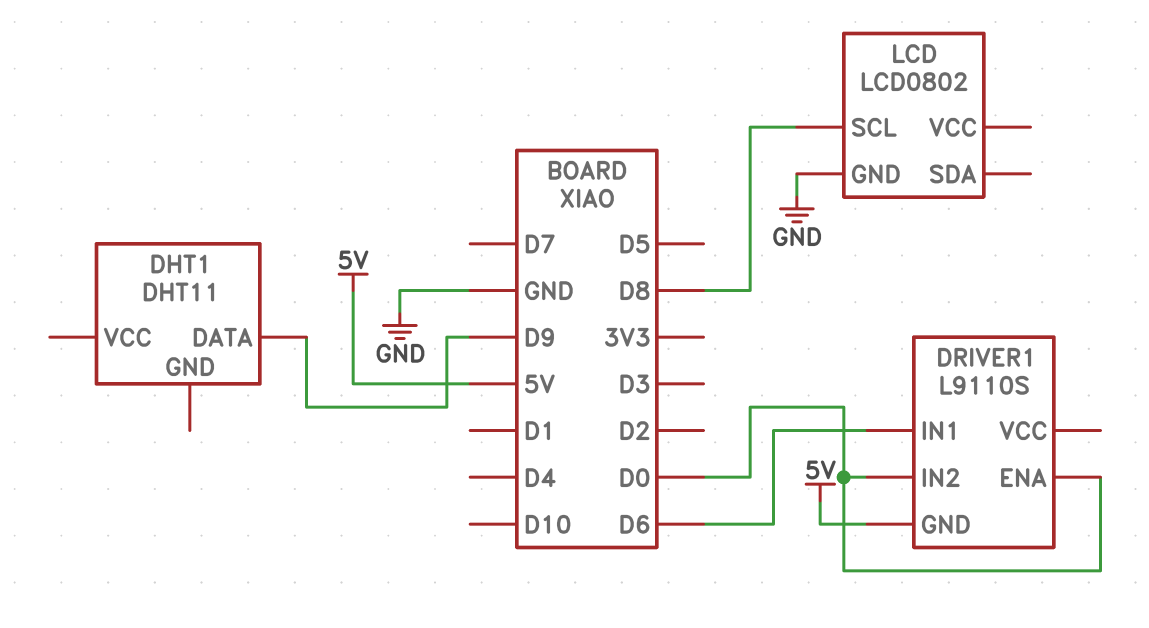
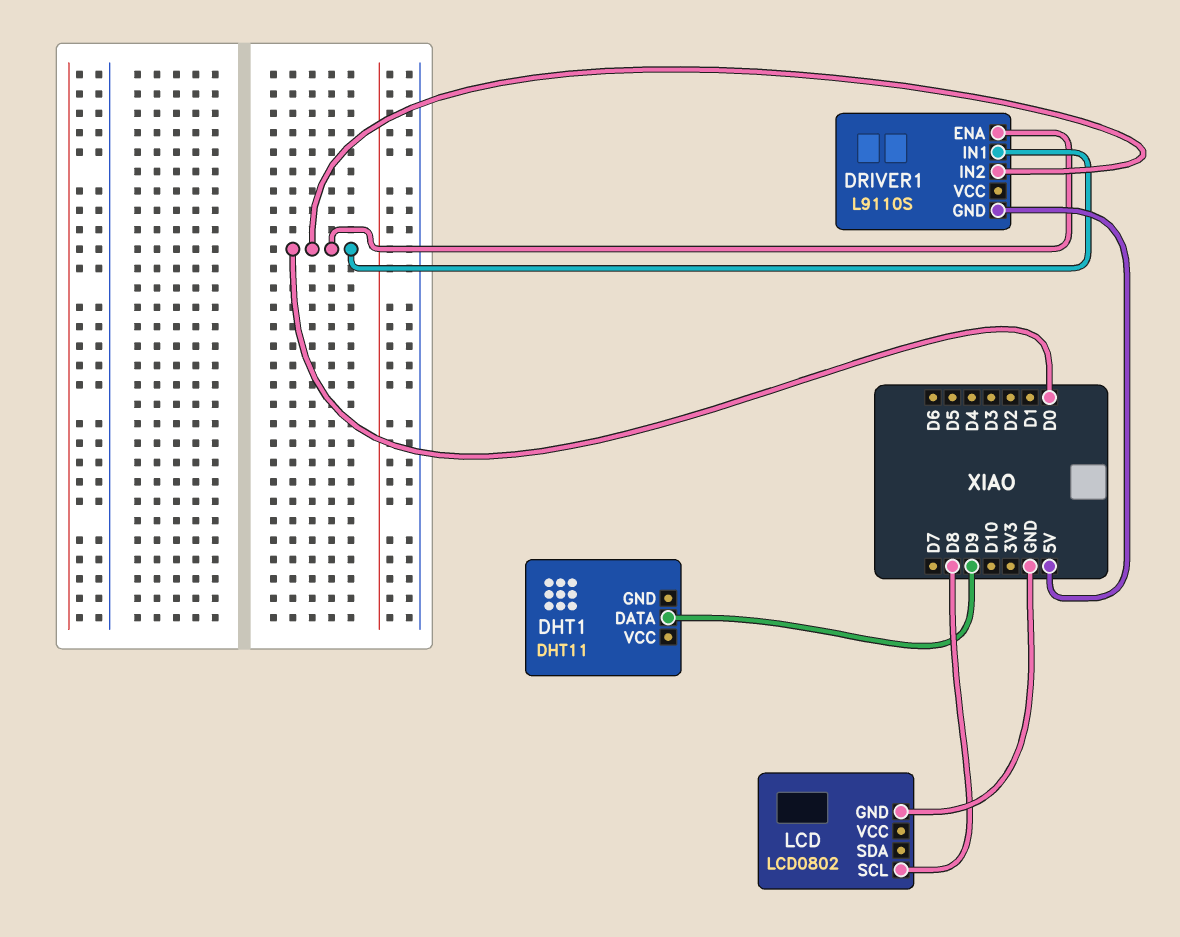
DRIVER1 pin IN1: D6 -> D0

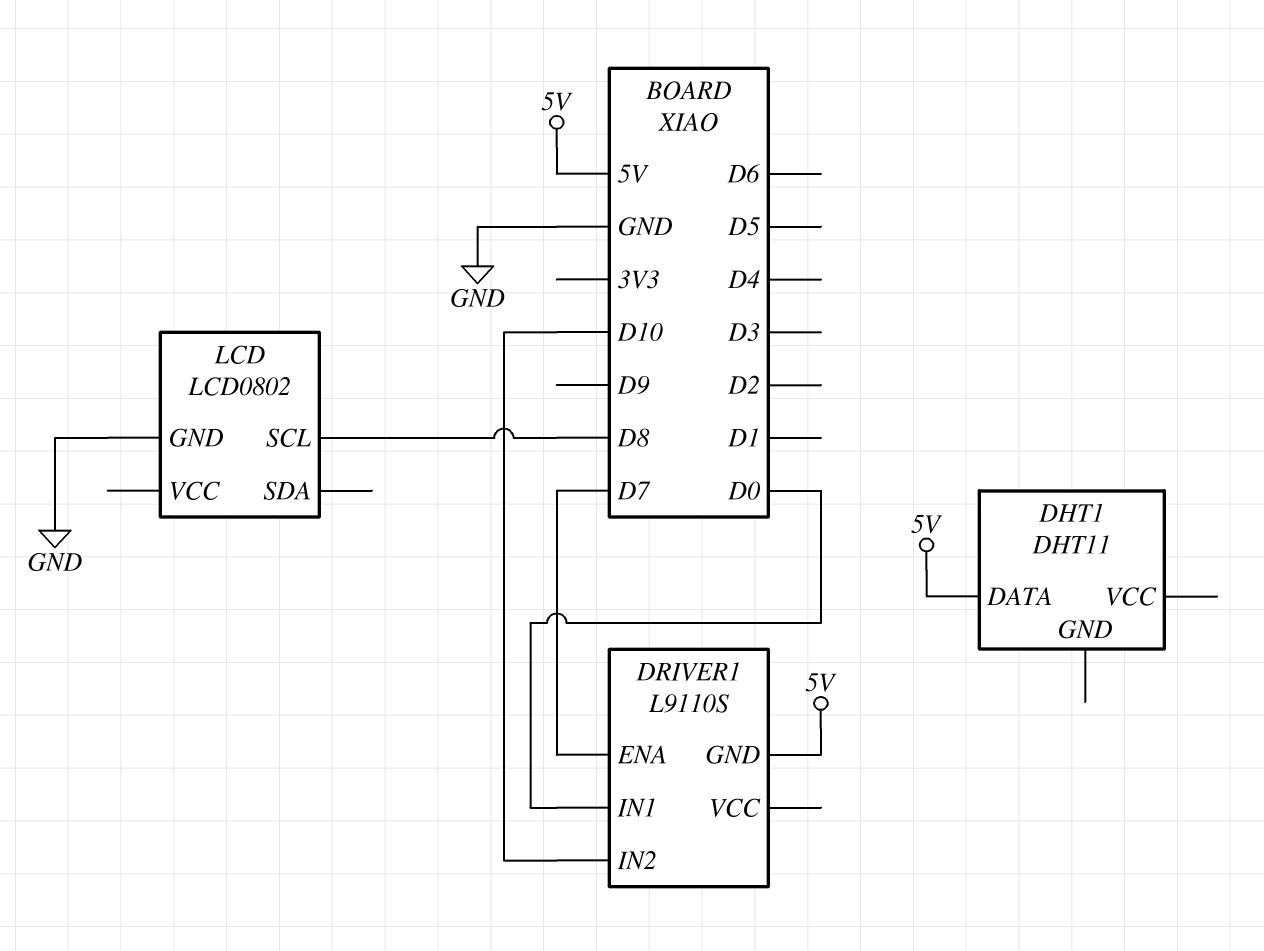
DHT1 pin DATA: D9 -> 5V
DRIVER1 pin ENA: D0 -> D7
DRIVER1 pin IN2: D0 -> D10

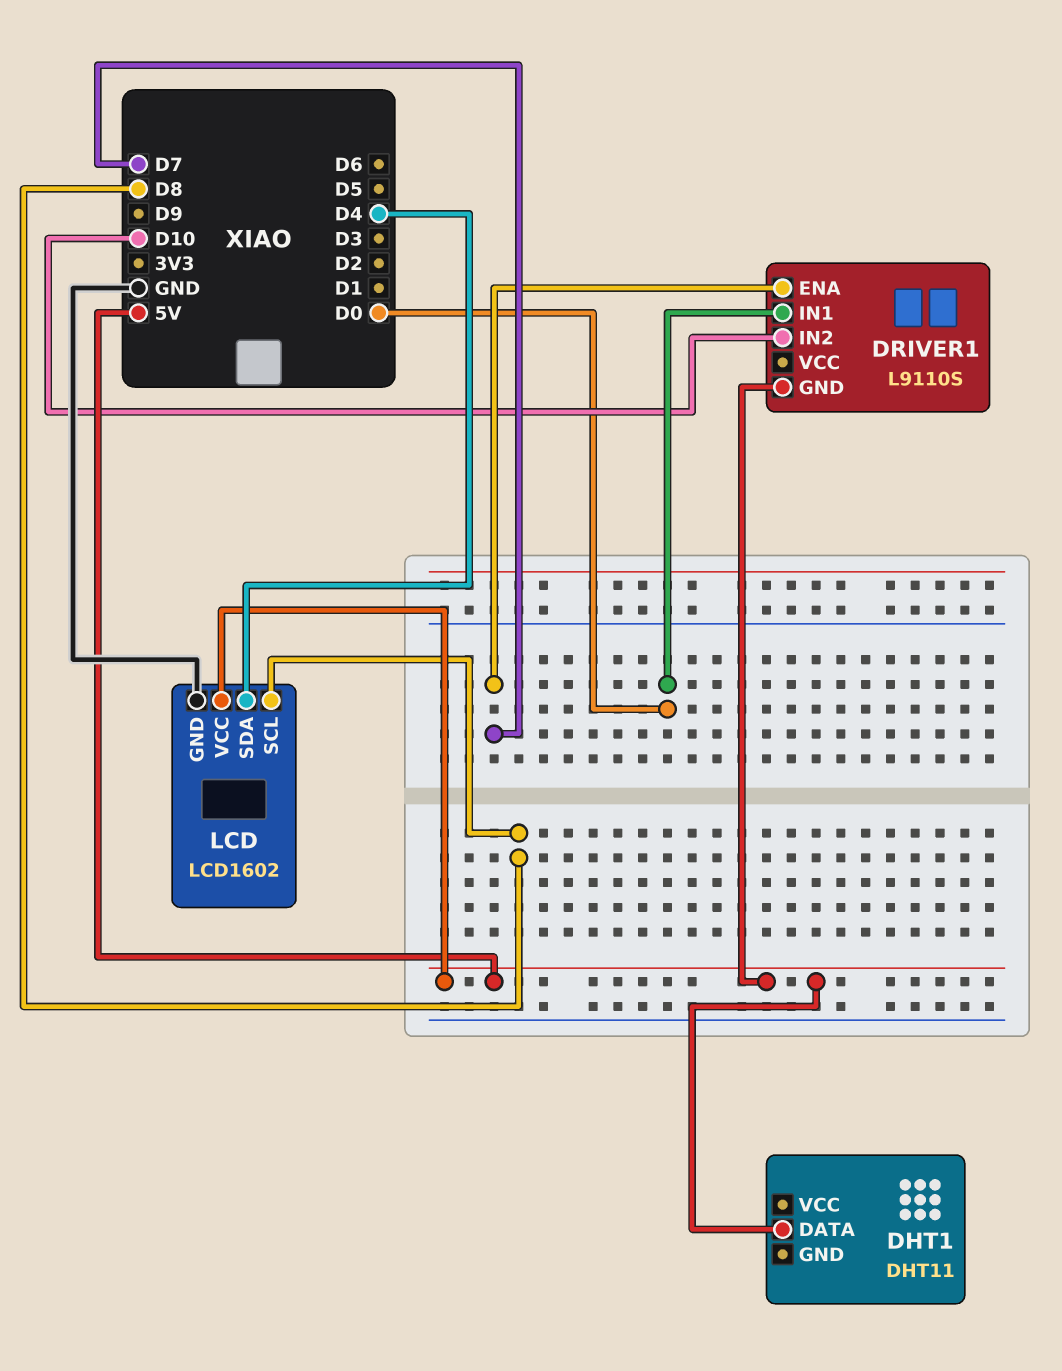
LCD: LCD0802 -> LCD1602
LCD pin SDA: none -> D4
LCD pin VCC: none -> 5V

